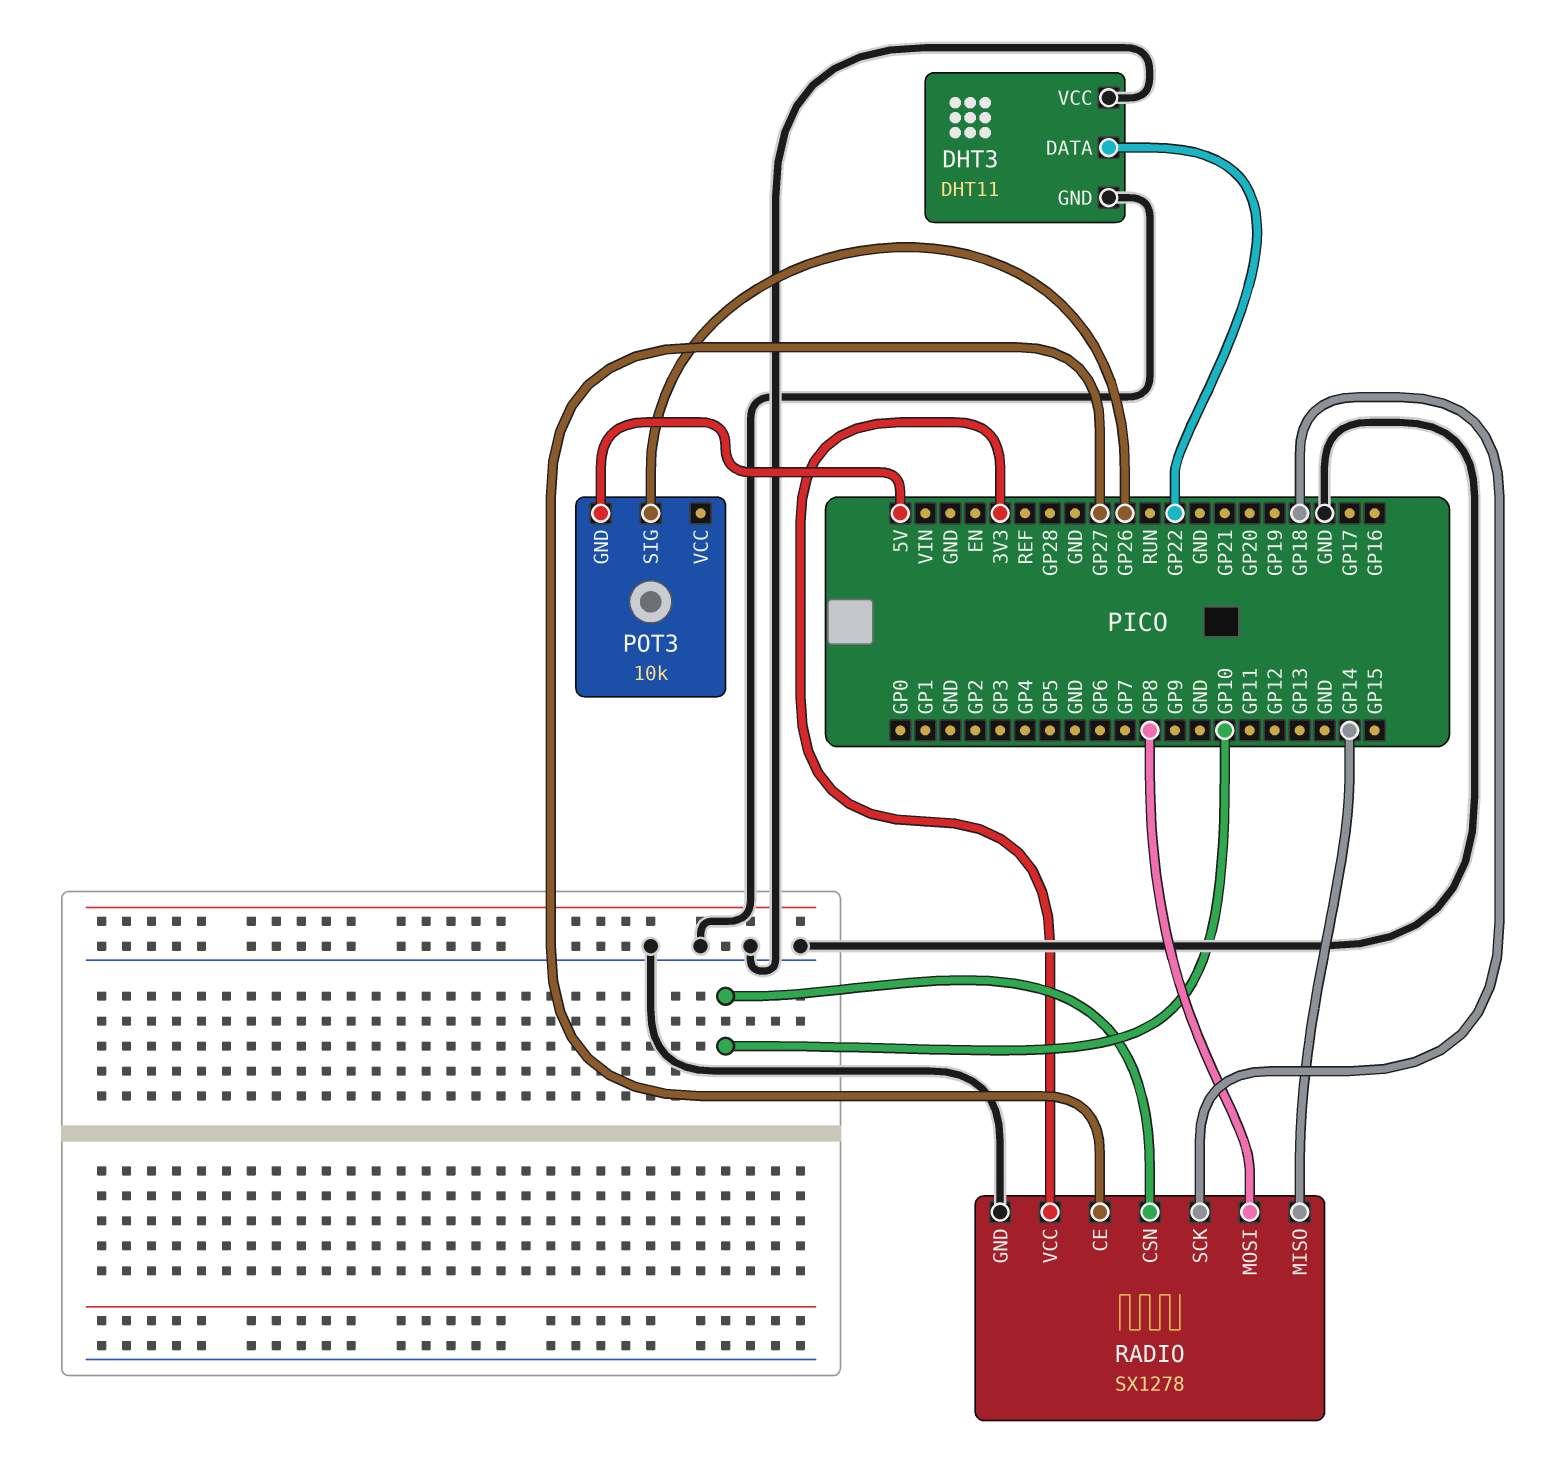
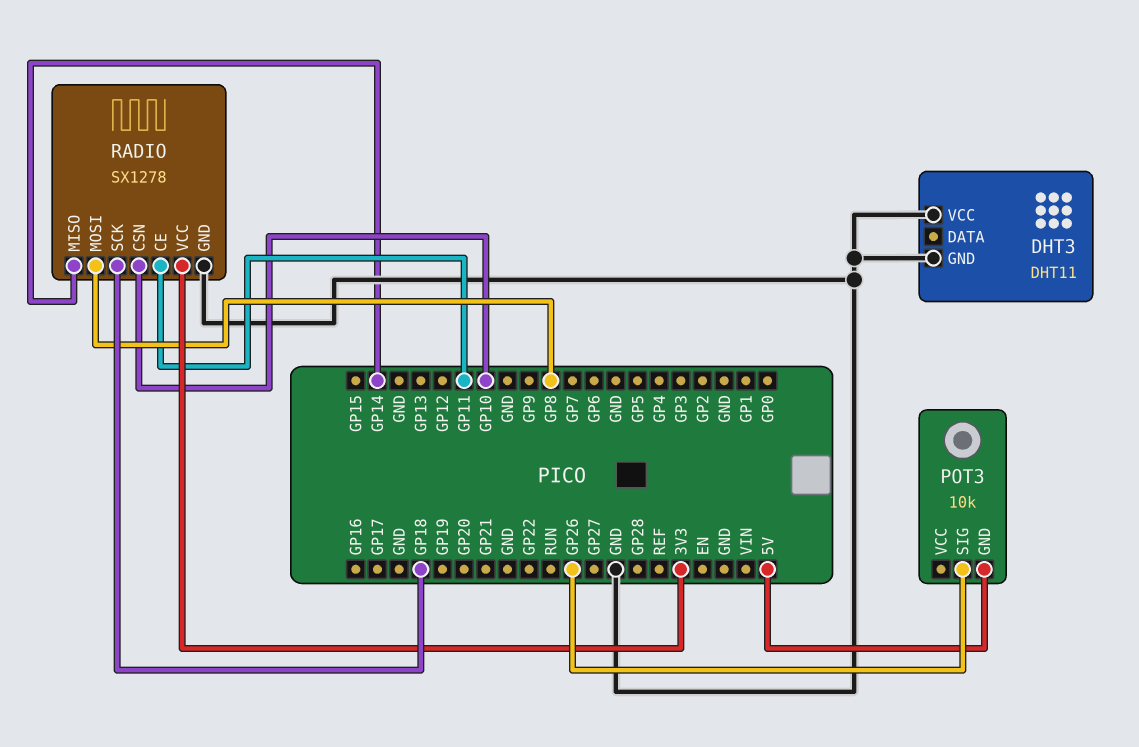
DHT3 pin DATA: GP22 -> none
RADIO pin CE: GP27 -> GP11

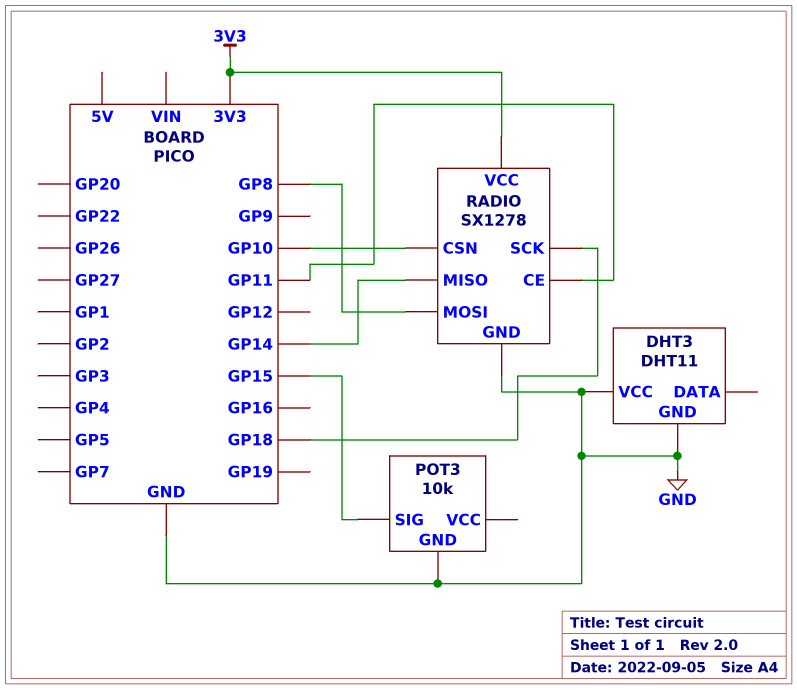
POT3 pin GND: 5V -> GND
POT3 pin SIG: GP26 -> GP15

